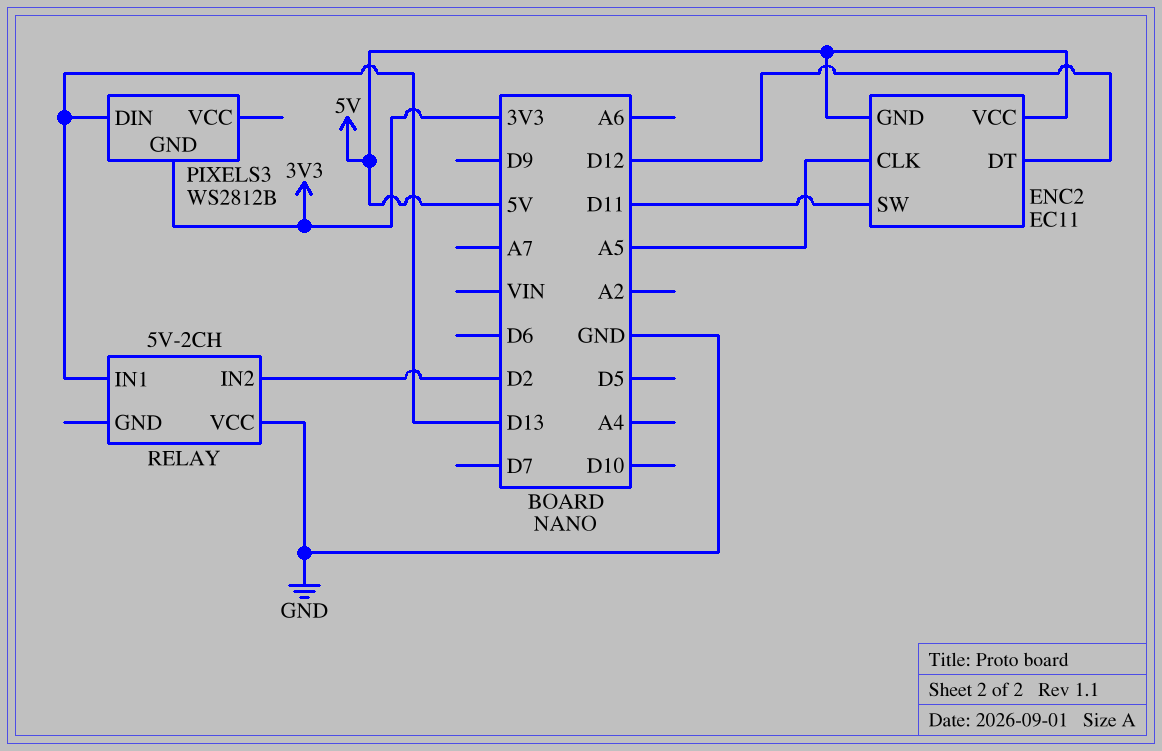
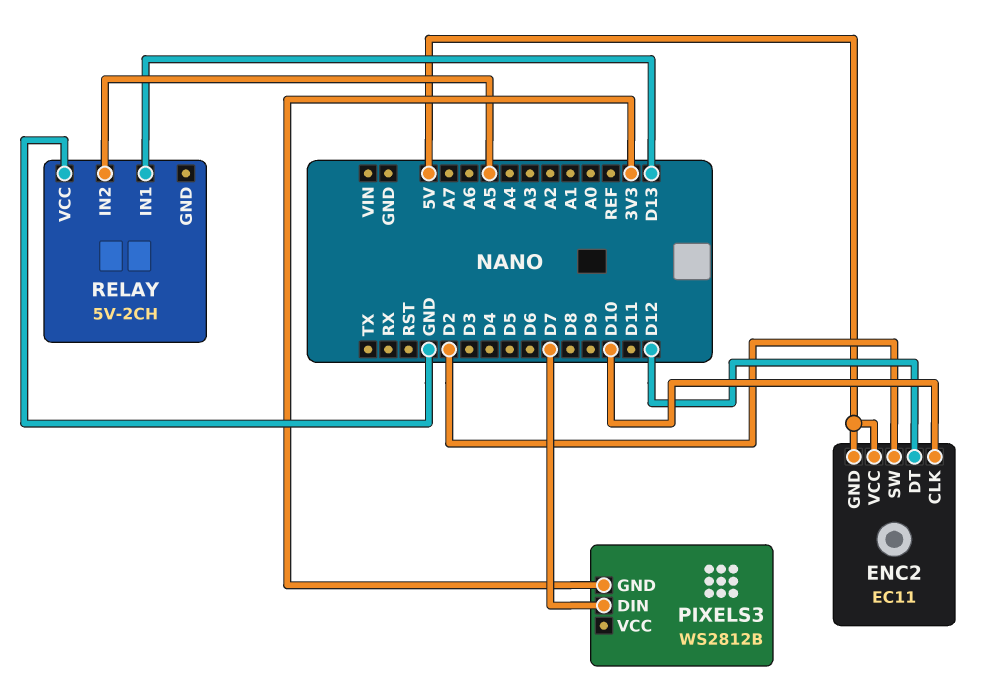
ENC2 pin CLK: A5 -> D10
ENC2 pin SW: D11 -> D2
PIXELS3 pin DIN: D13 -> D7
RELAY pin IN2: D2 -> A5

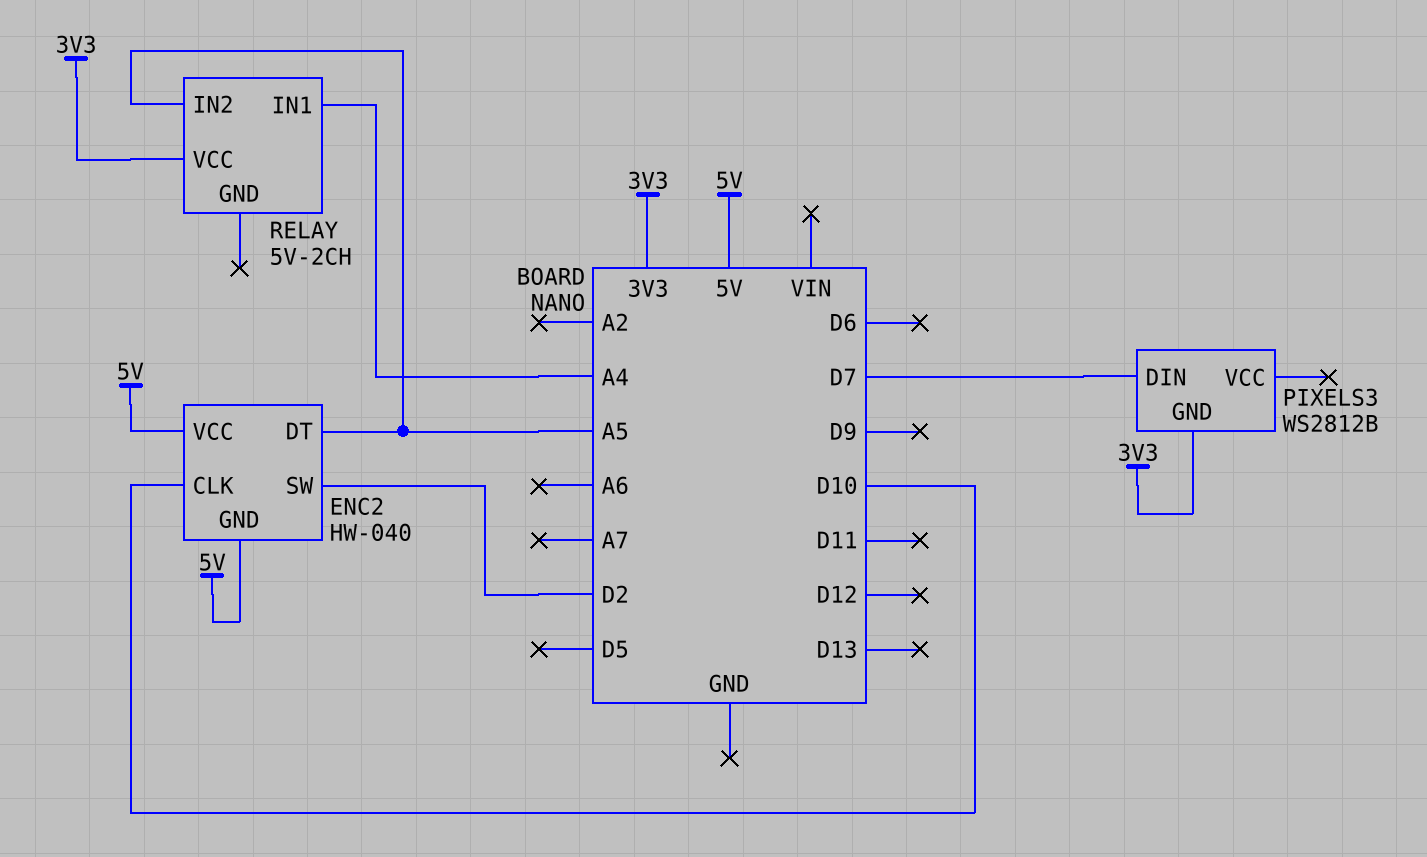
ENC2: EC11 -> HW-040
ENC2 pin DT: D12 -> A5
RELAY pin IN1: D13 -> A4
RELAY pin VCC: GND -> 3V3

